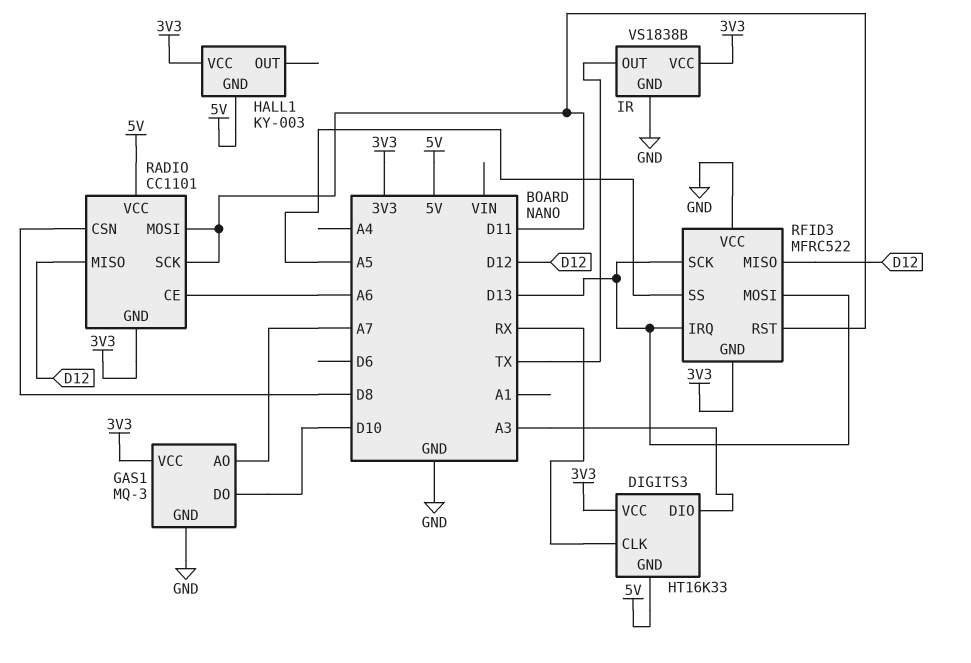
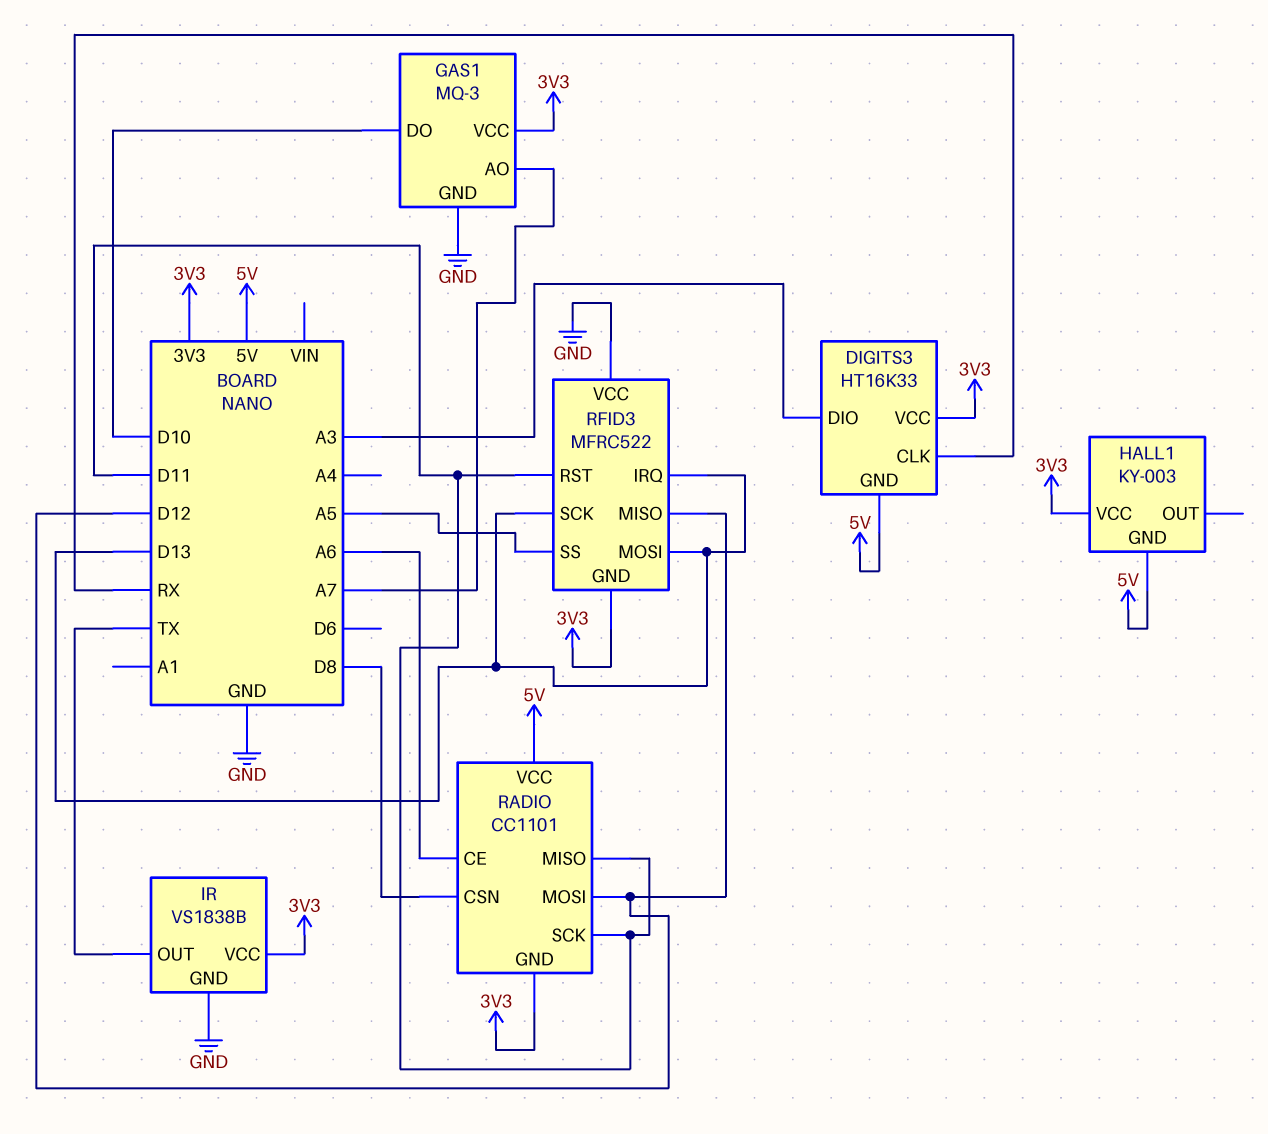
RADIO pin MISO: D12 -> D11
RADIO pin MOSI: D11 -> D12

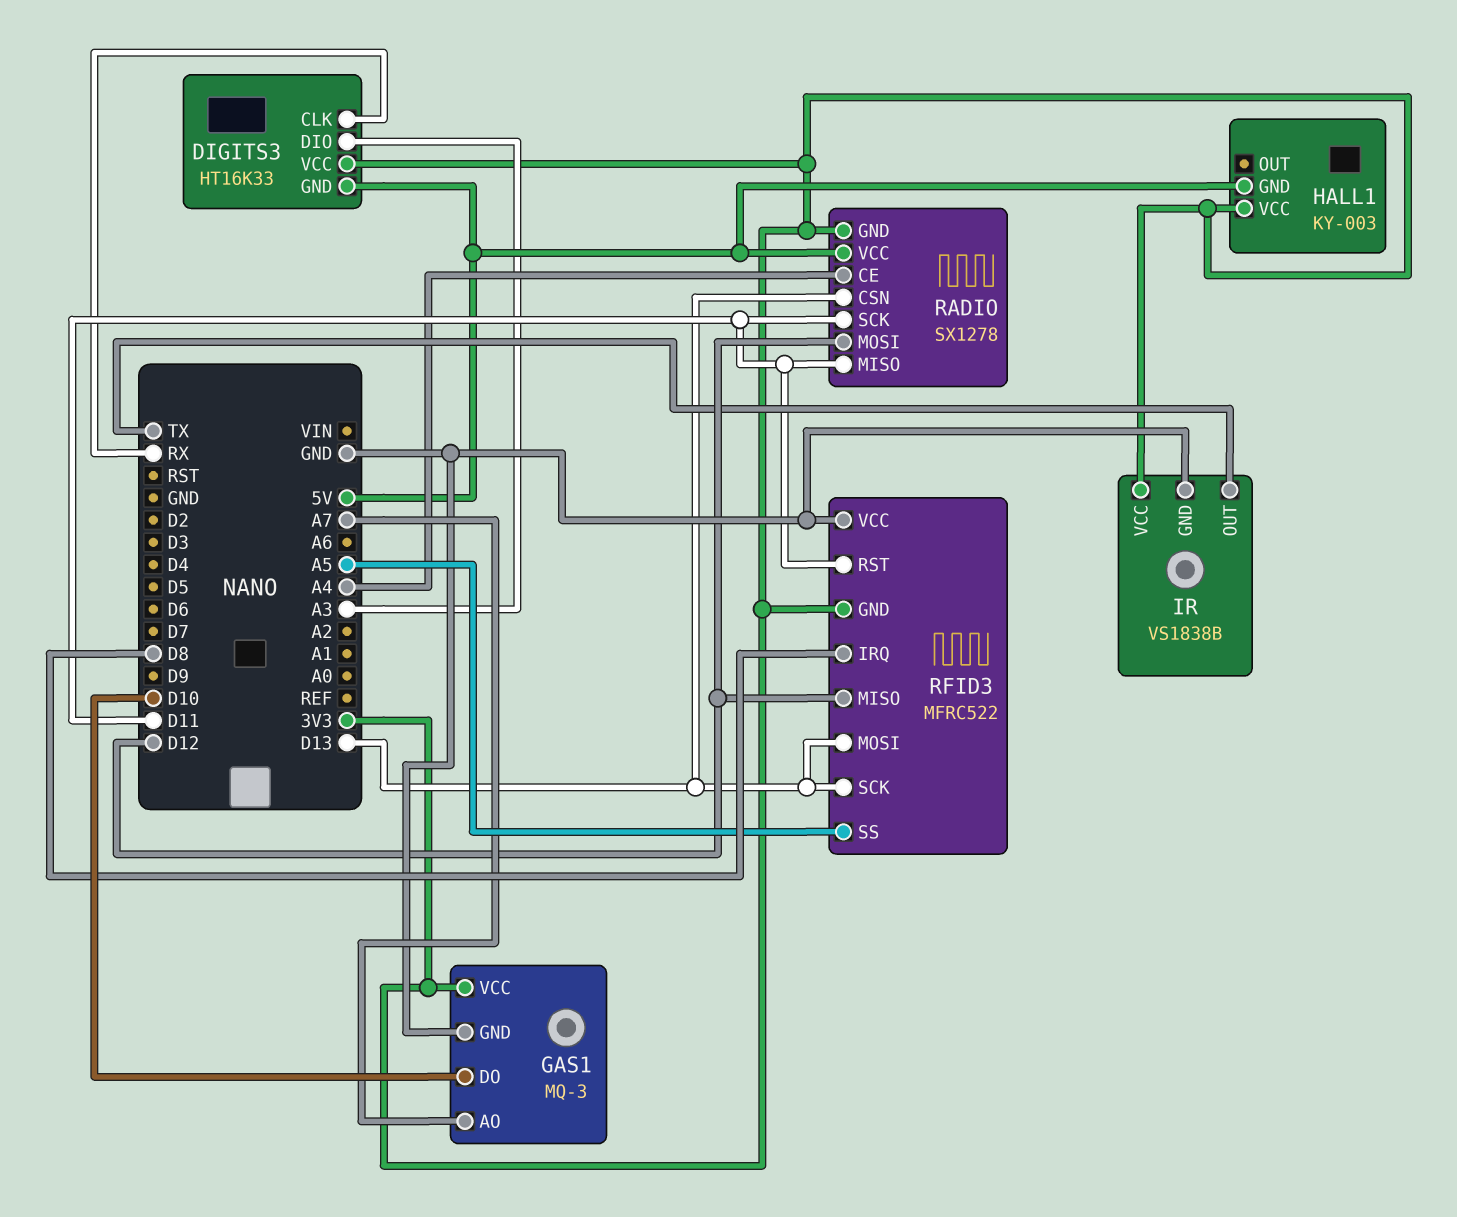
RADIO: CC1101 -> SX1278
RADIO pin CE: A6 -> A4
RADIO pin CSN: D8 -> D13
RFID3 pin IRQ: D13 -> D8

